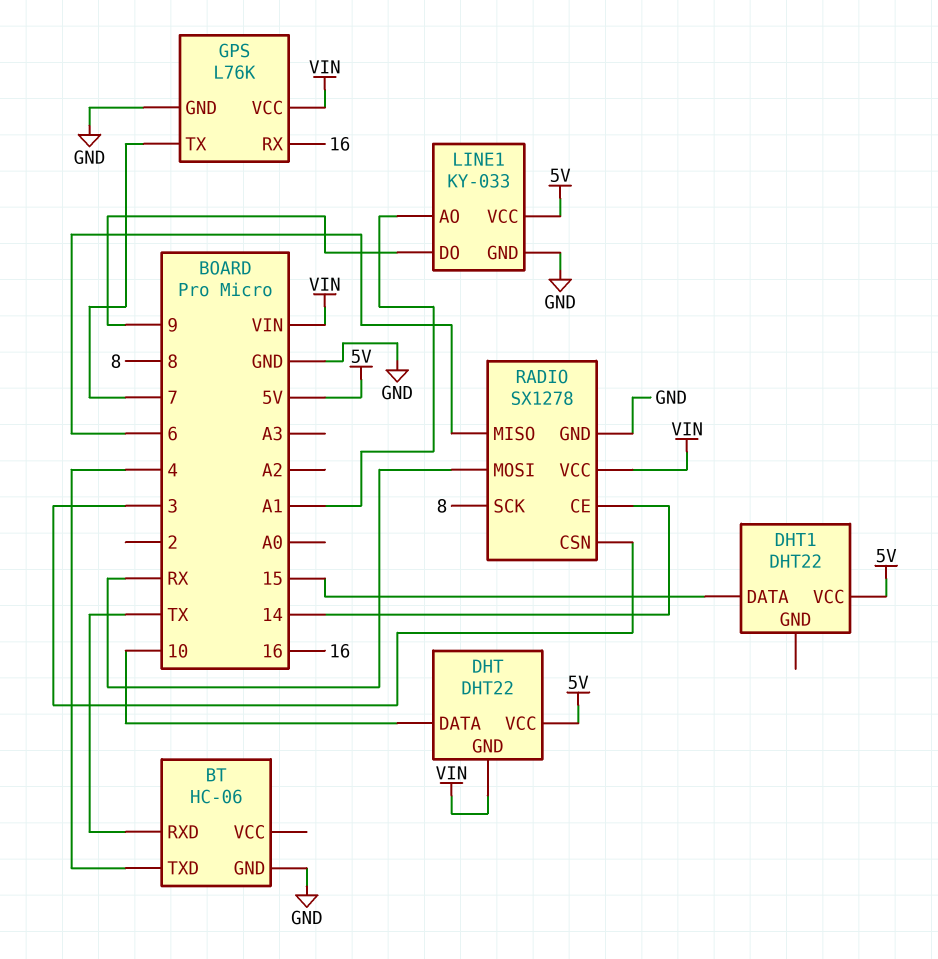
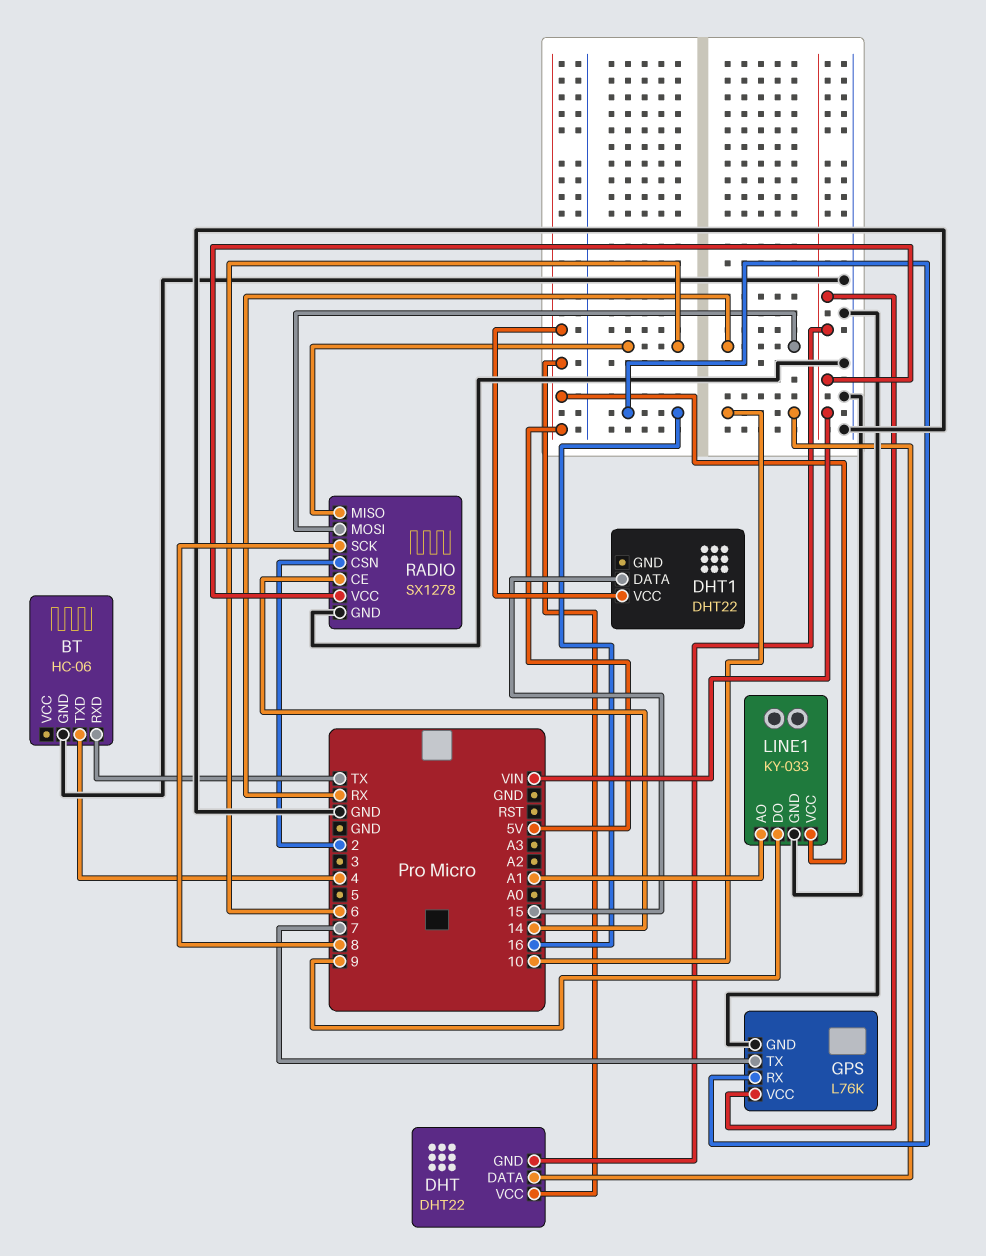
RADIO pin CSN: 3 -> 2

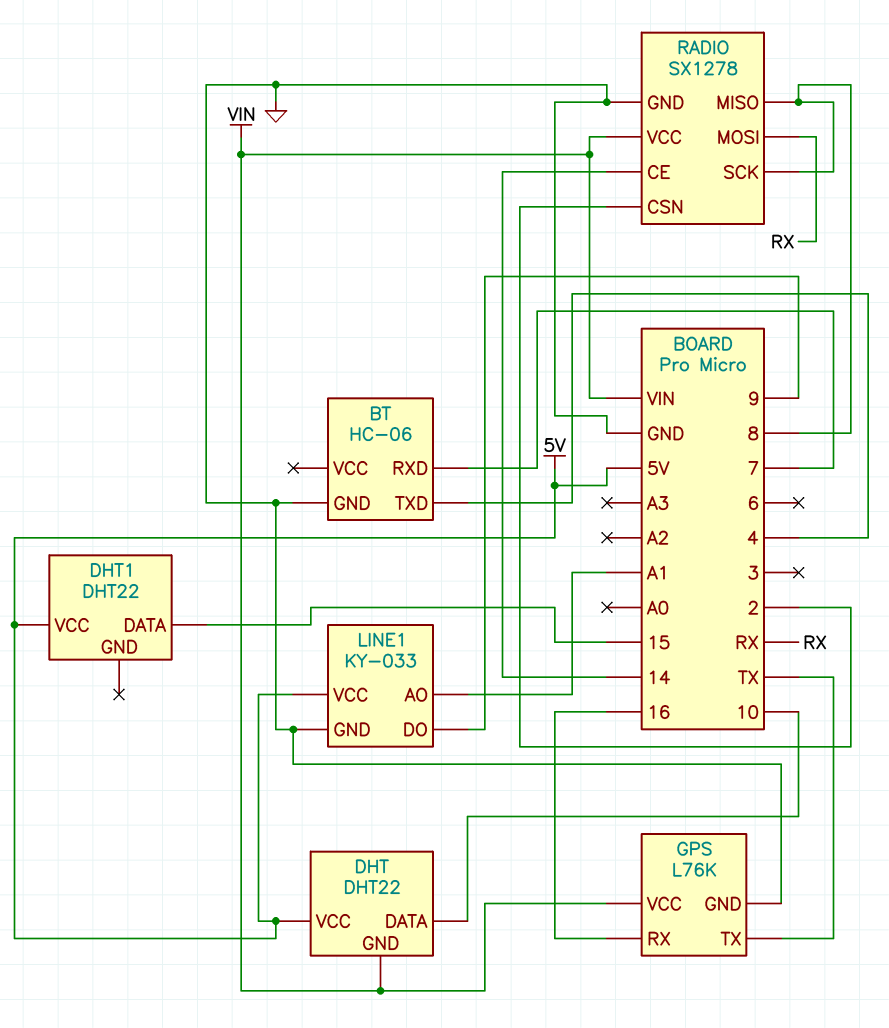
BT pin RXD: TX -> 7
GPS pin TX: 7 -> TX
RADIO pin MISO: 6 -> 8

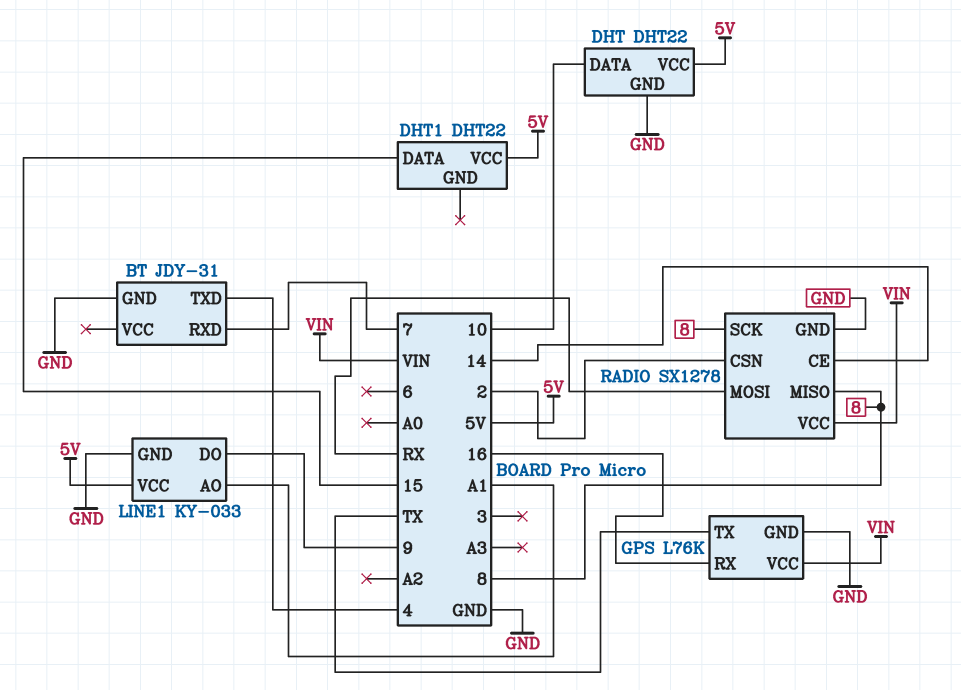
BT: HC-06 -> JDY-31
DHT pin GND: VIN -> GND

